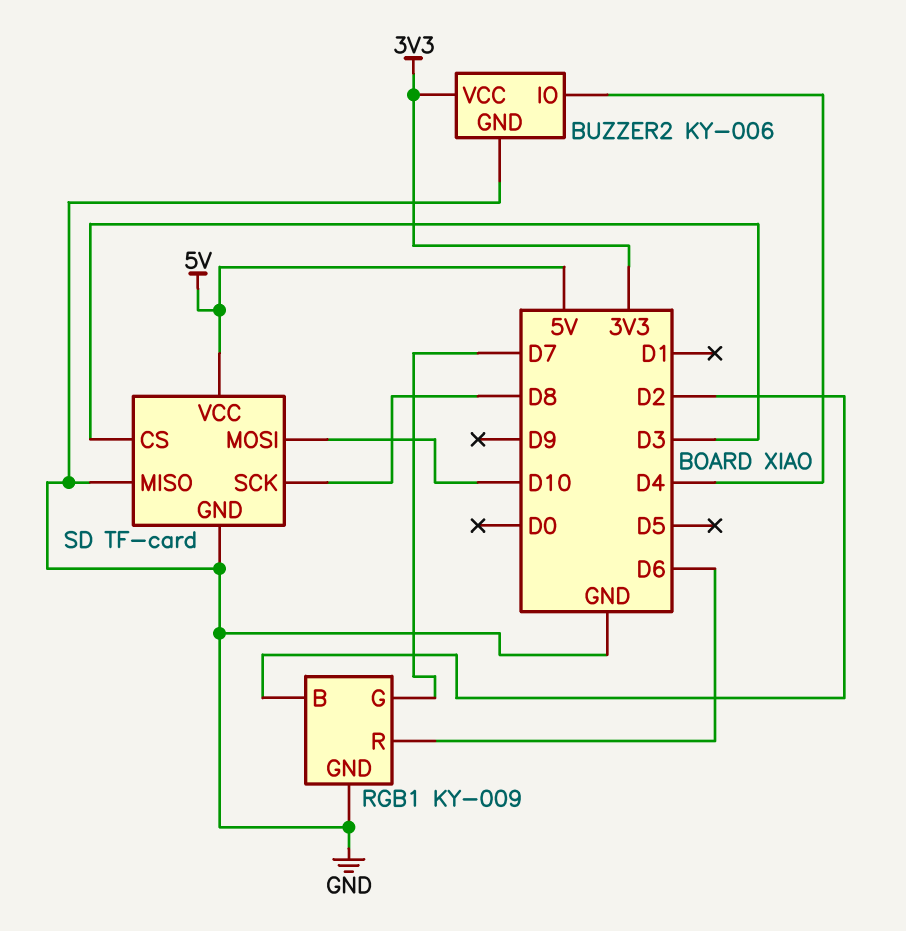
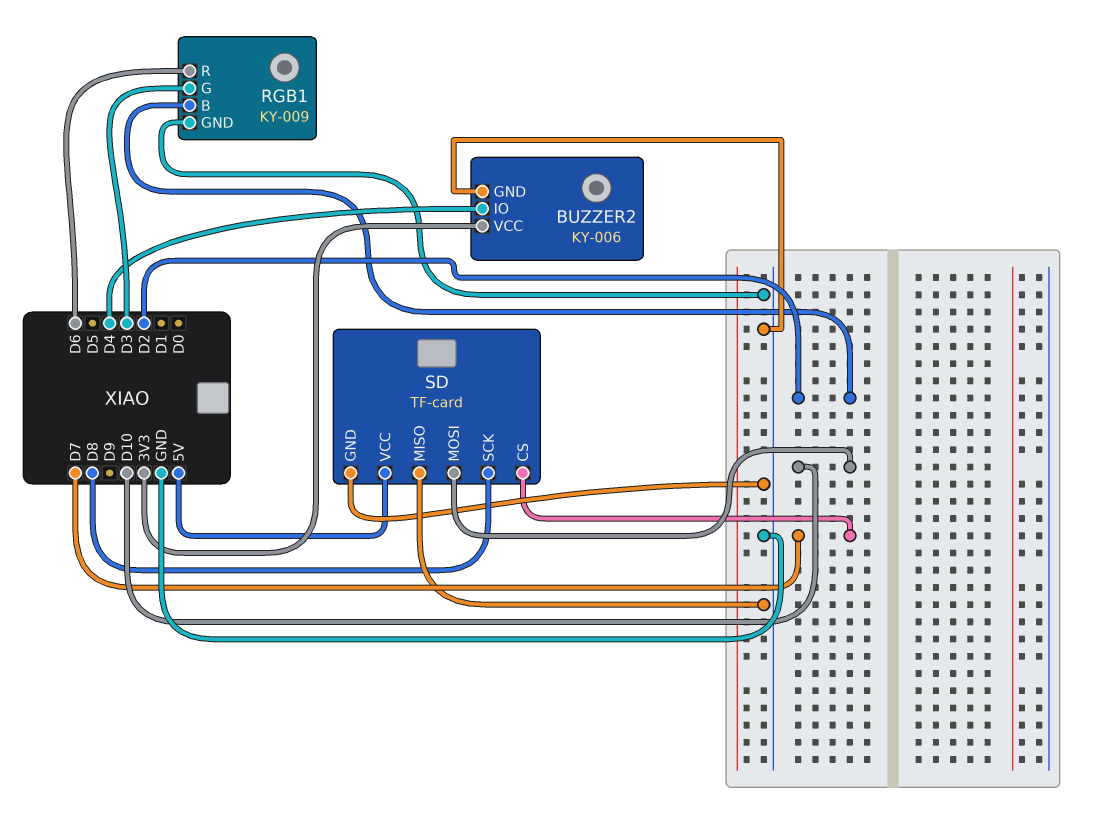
RGB1 pin G: D7 -> D3
SD pin CS: D3 -> D7

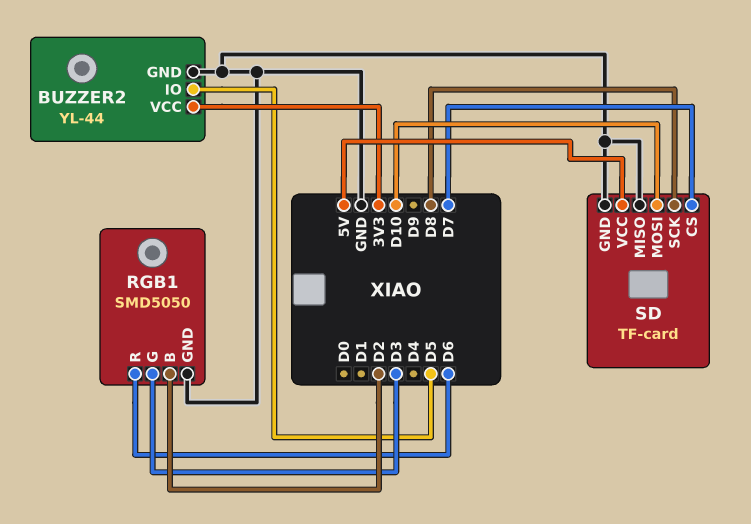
BUZZER2: KY-006 -> YL-44
BUZZER2 pin IO: D4 -> D5
RGB1: KY-009 -> SMD5050

